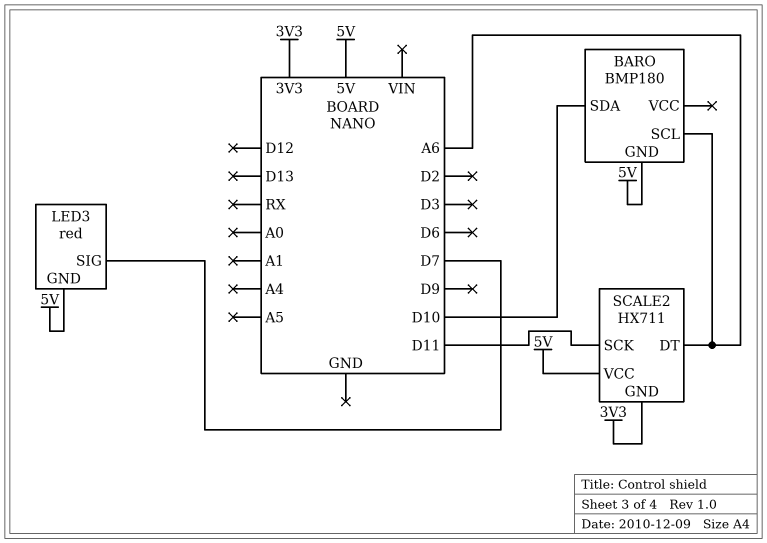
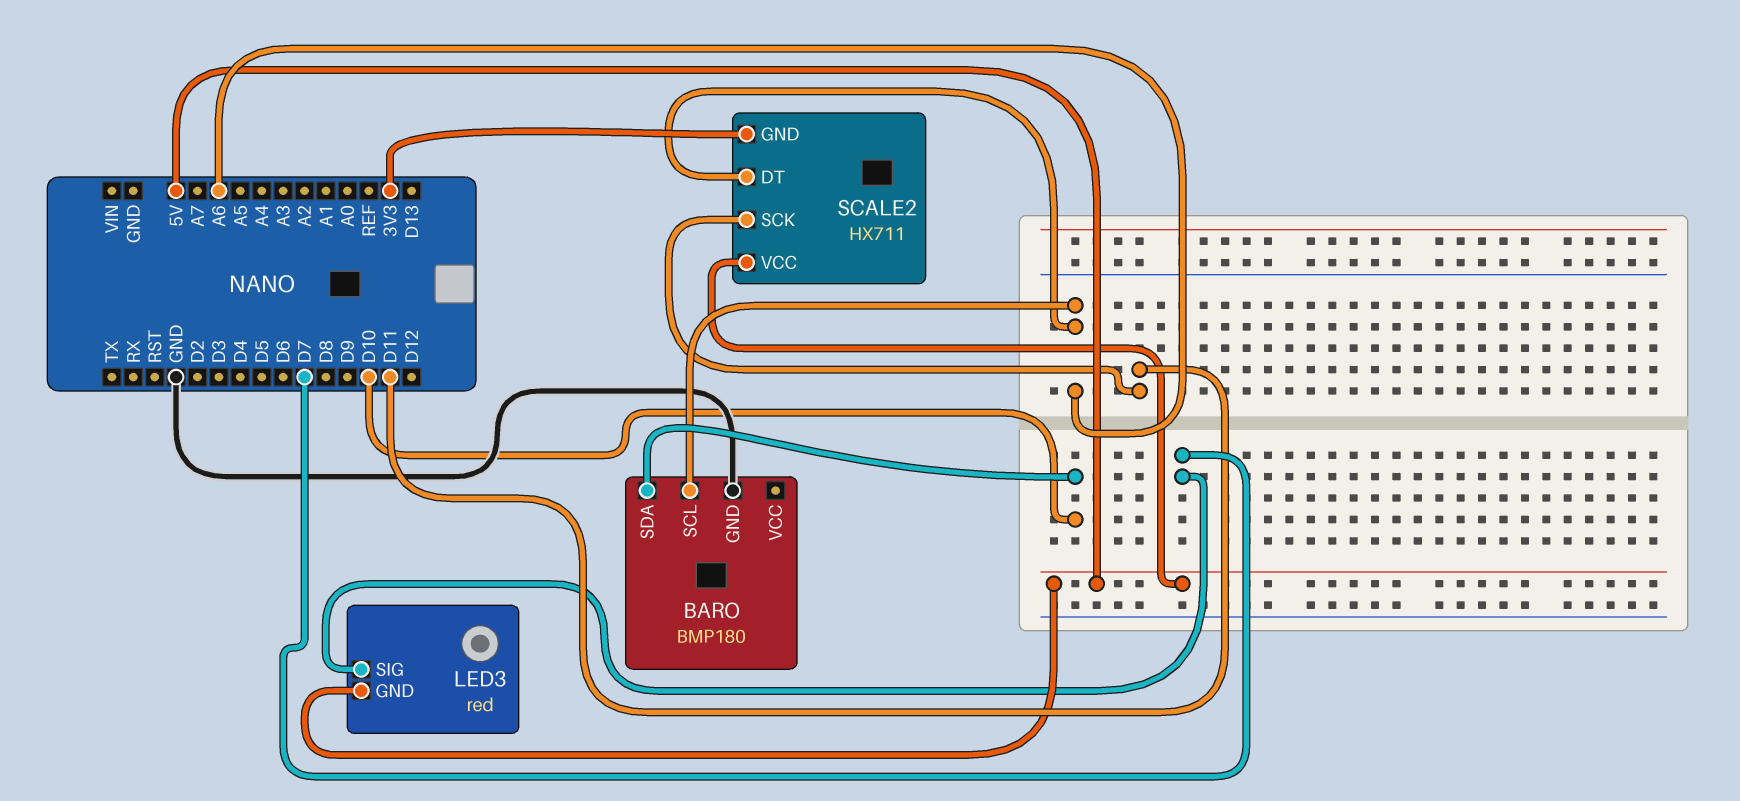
BARO pin GND: 5V -> GND

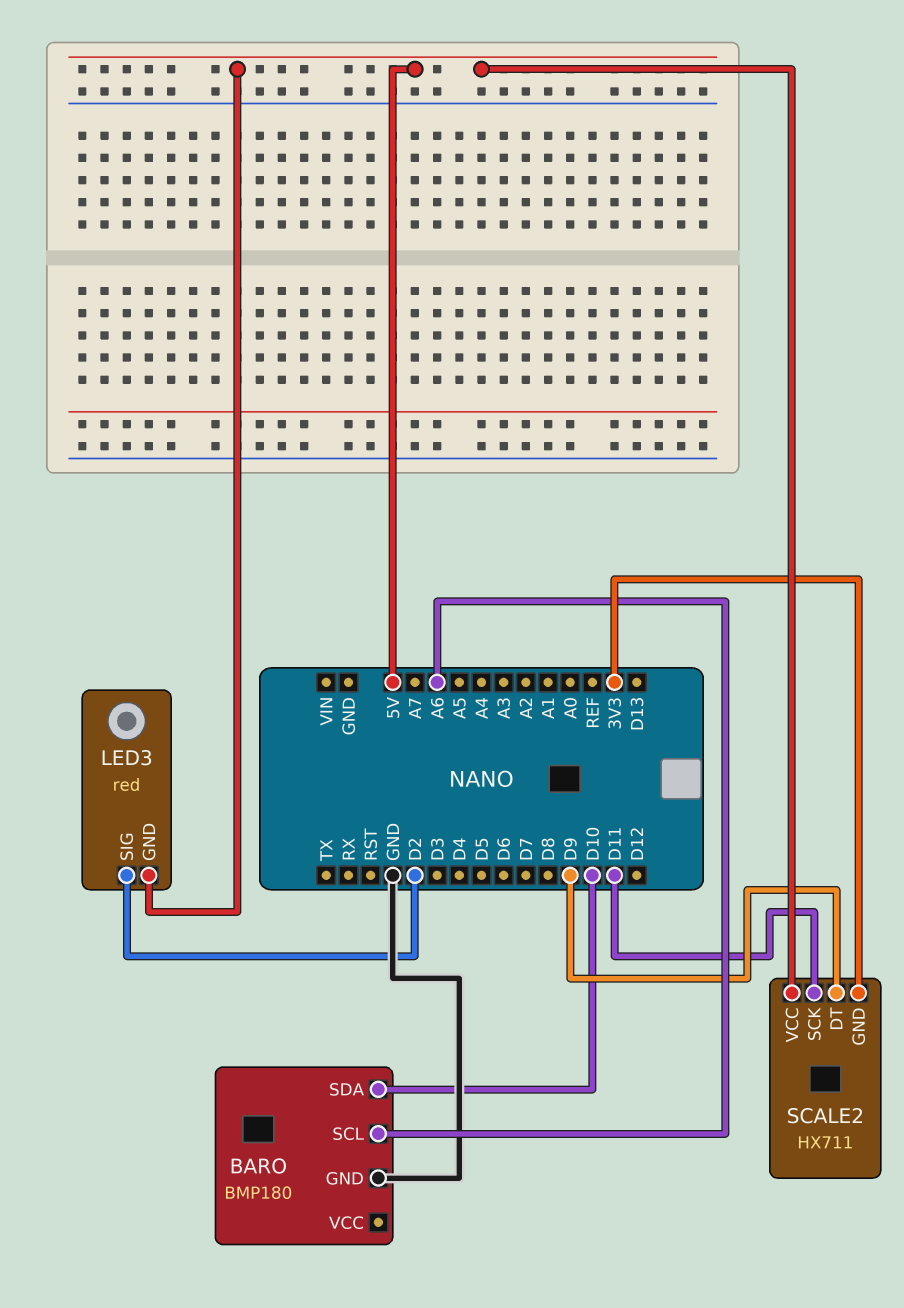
LED3 pin SIG: D7 -> D2
SCALE2 pin DT: A6 -> D9

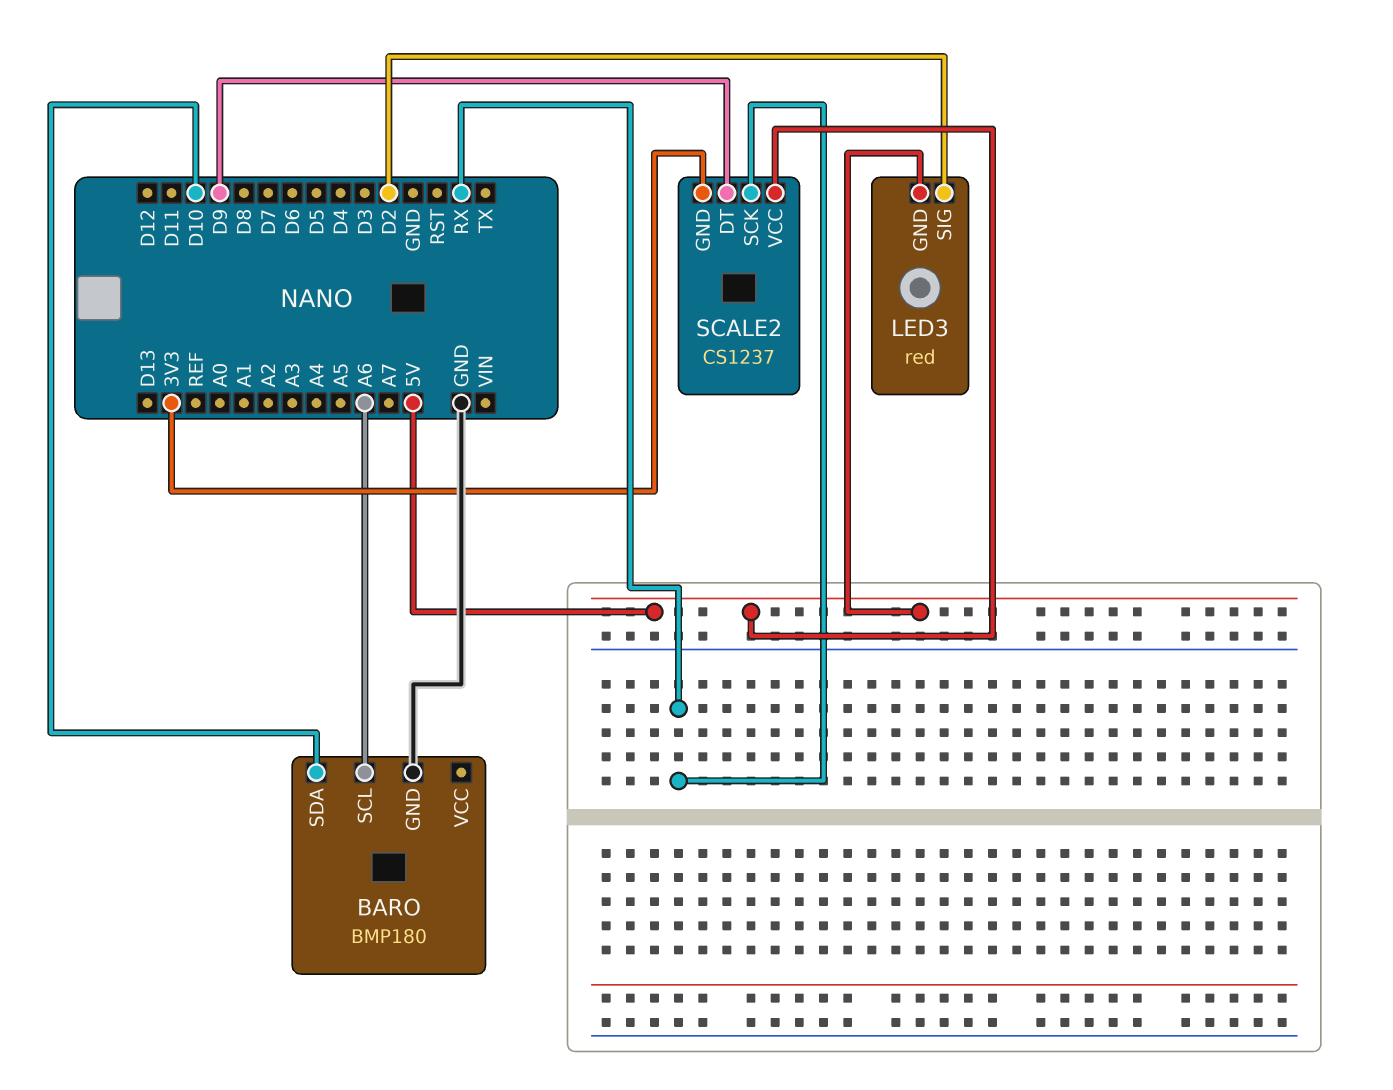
SCALE2: HX711 -> CS1237
SCALE2 pin SCK: D11 -> RX

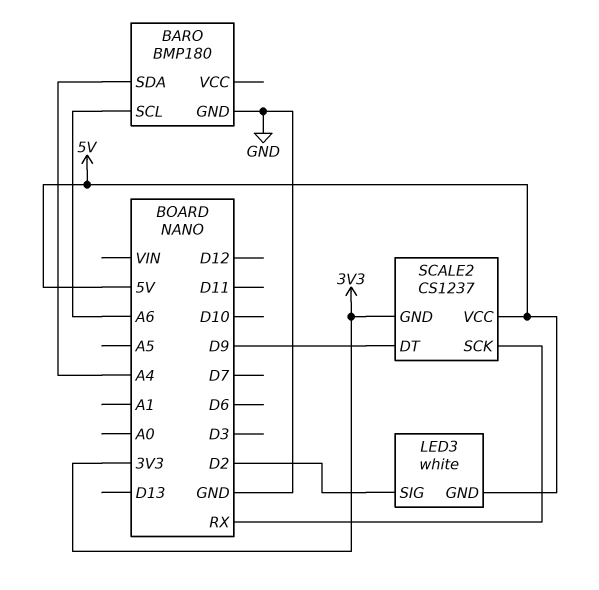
BARO pin SDA: D10 -> A4
LED3: red -> white

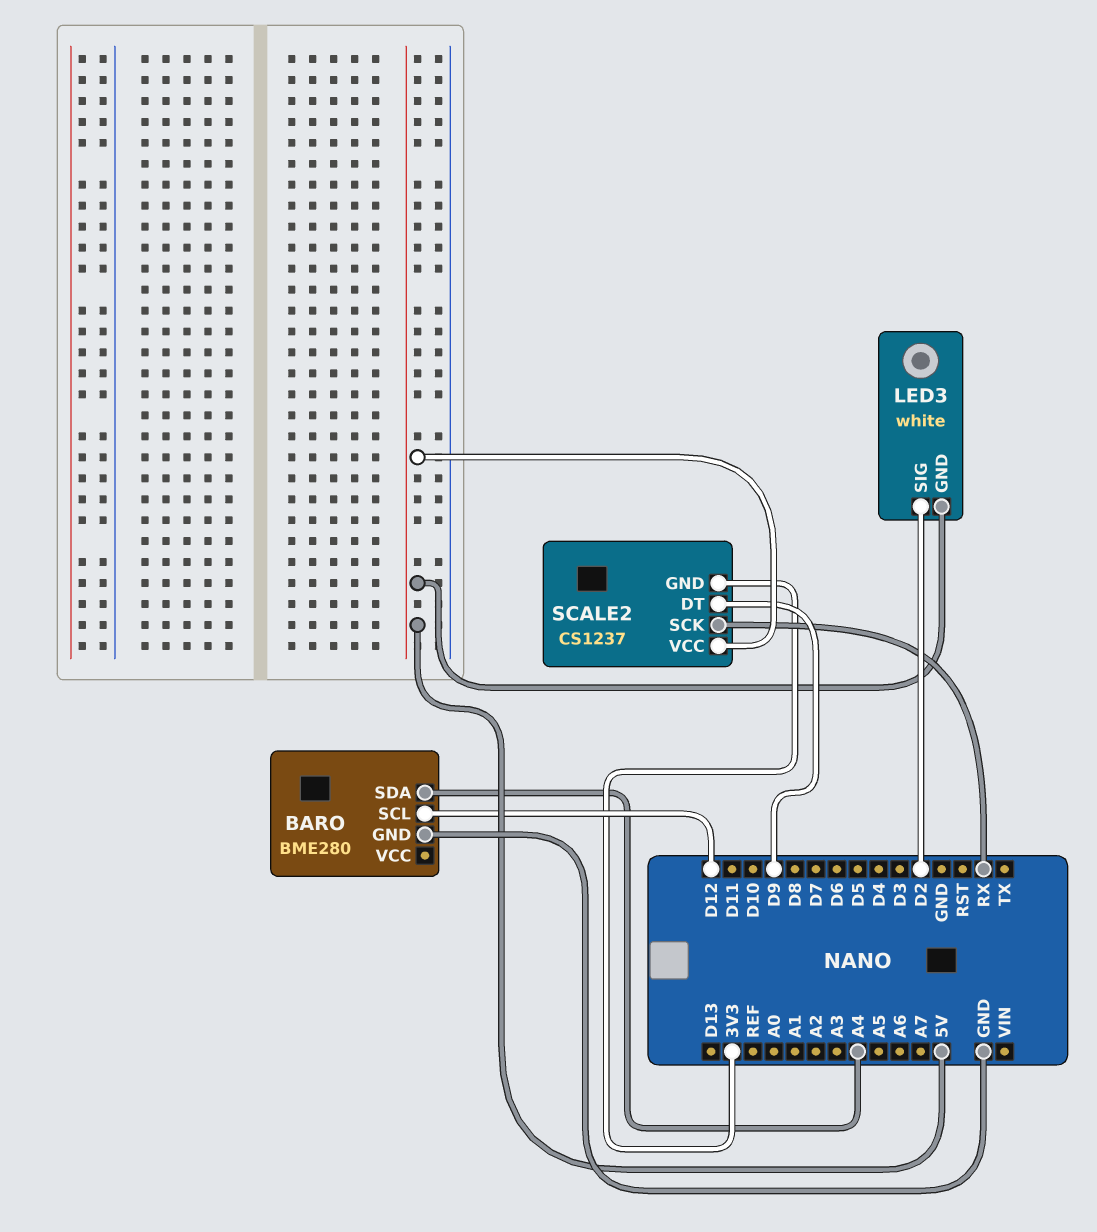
BARO: BMP180 -> BME280
BARO pin SCL: A6 -> D12

